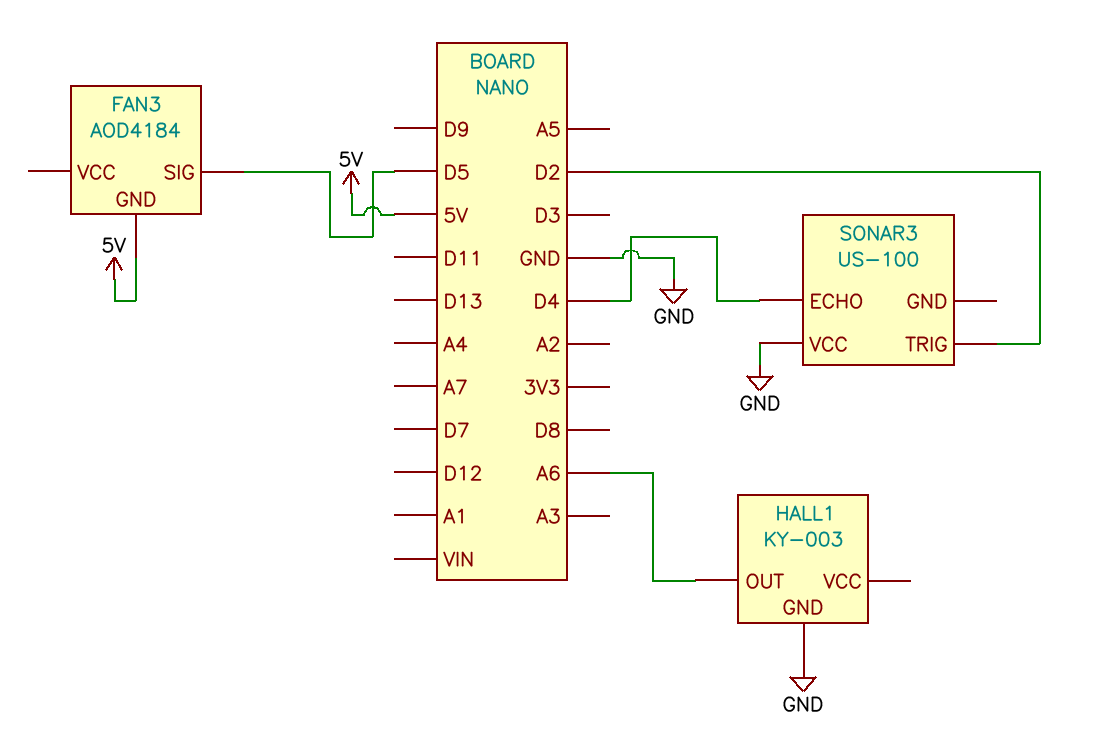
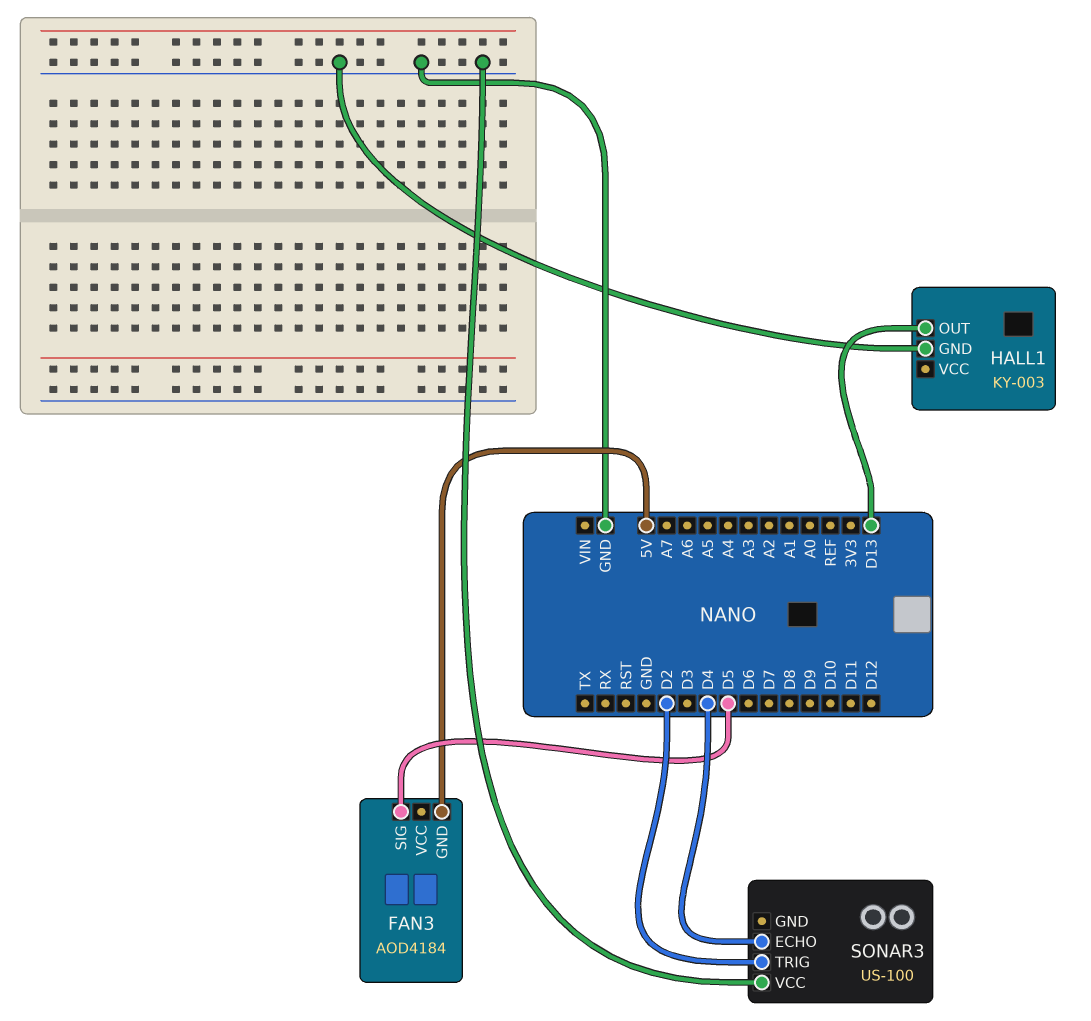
HALL1 pin OUT: A6 -> D13

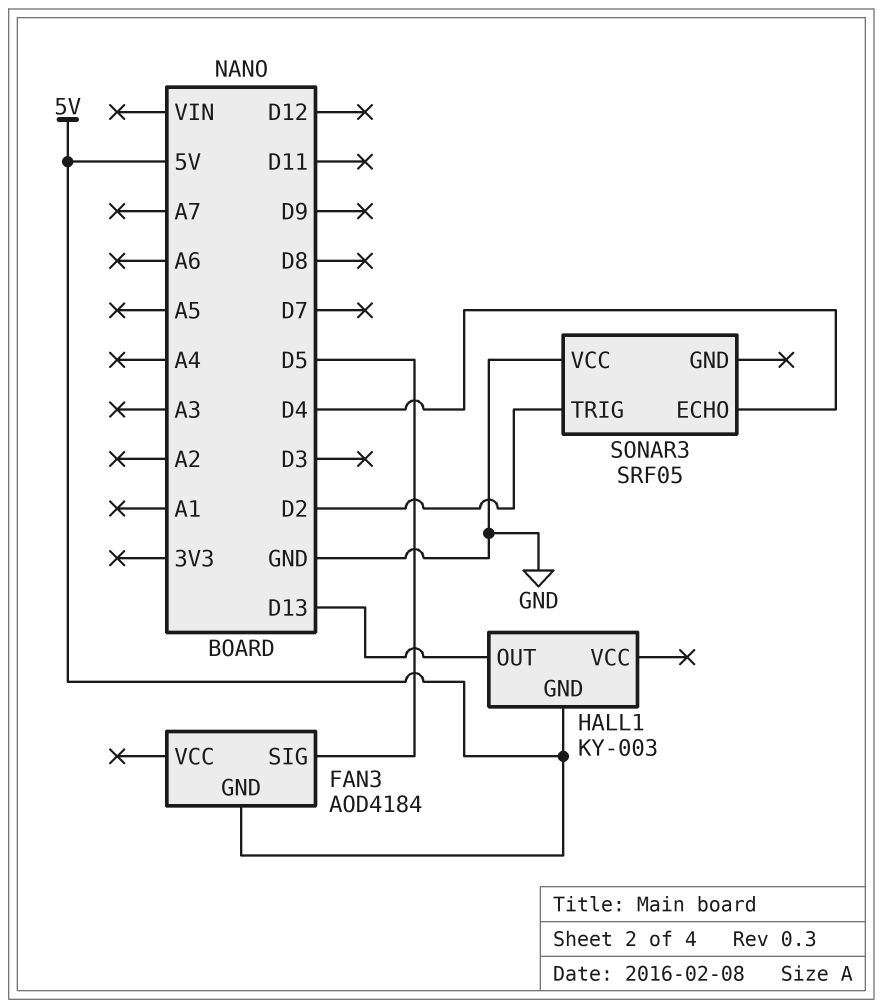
HALL1 pin GND: GND -> 5V
SONAR3: US-100 -> SRF05

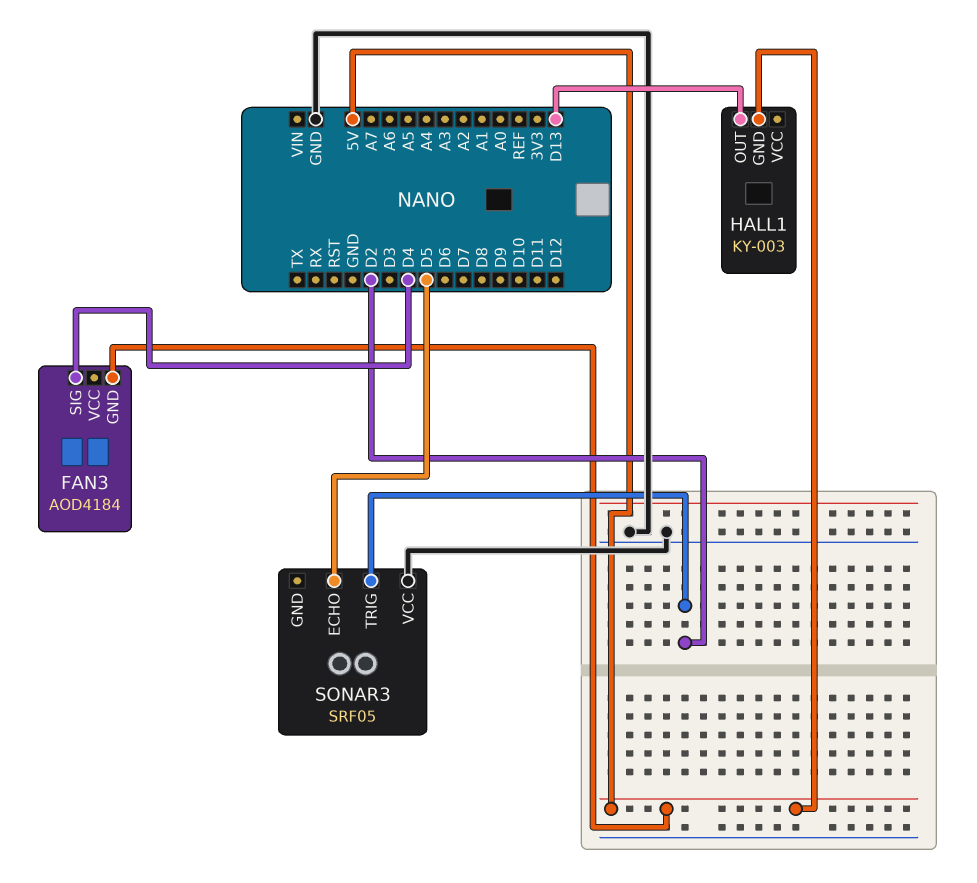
FAN3 pin SIG: D5 -> D4
SONAR3 pin ECHO: D4 -> D5

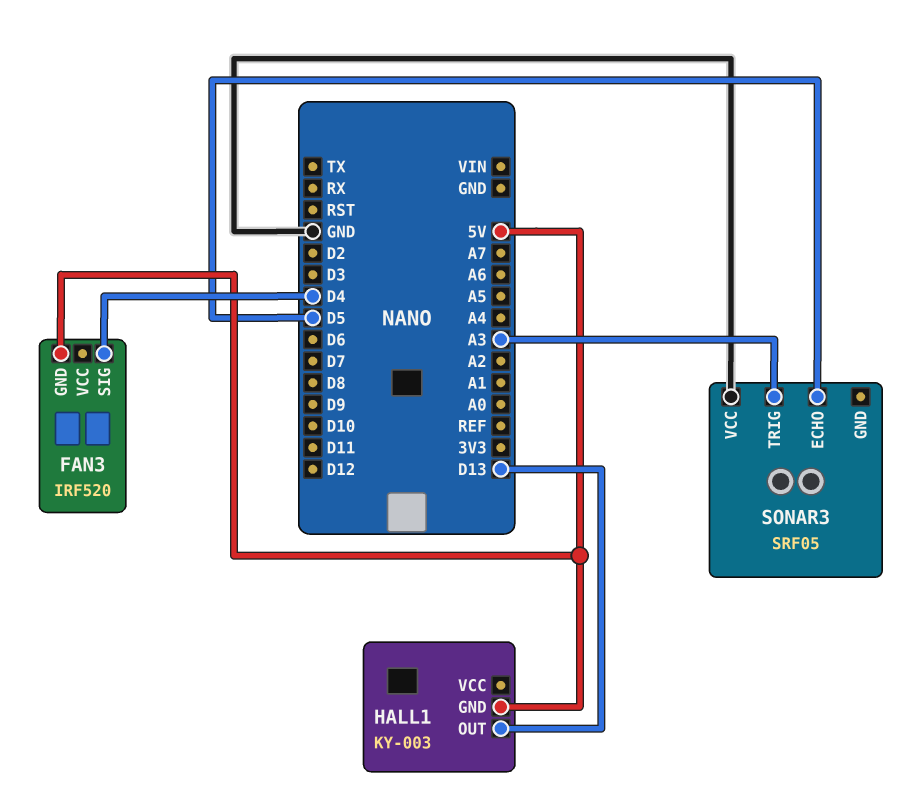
FAN3: AOD4184 -> IRF520
SONAR3 pin TRIG: D2 -> A3

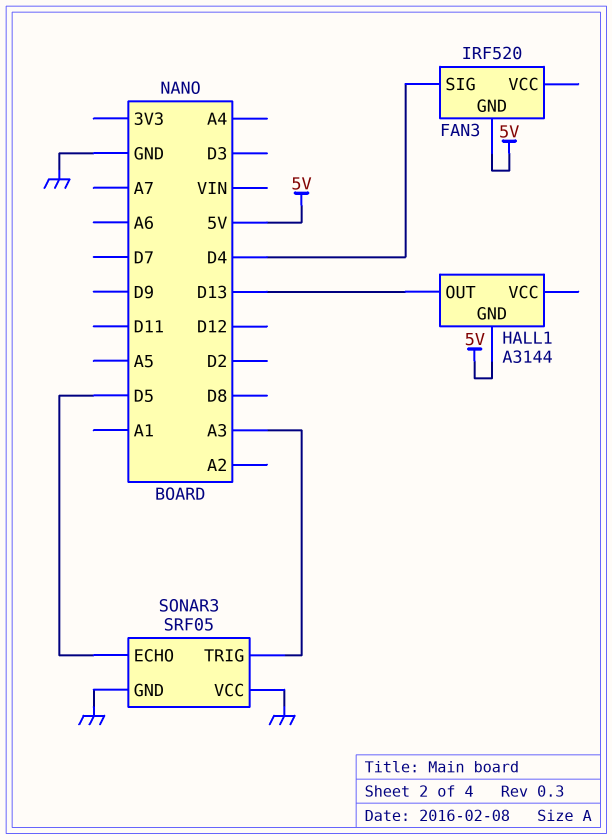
HALL1: KY-003 -> A3144
SONAR3 pin GND: none -> GND

